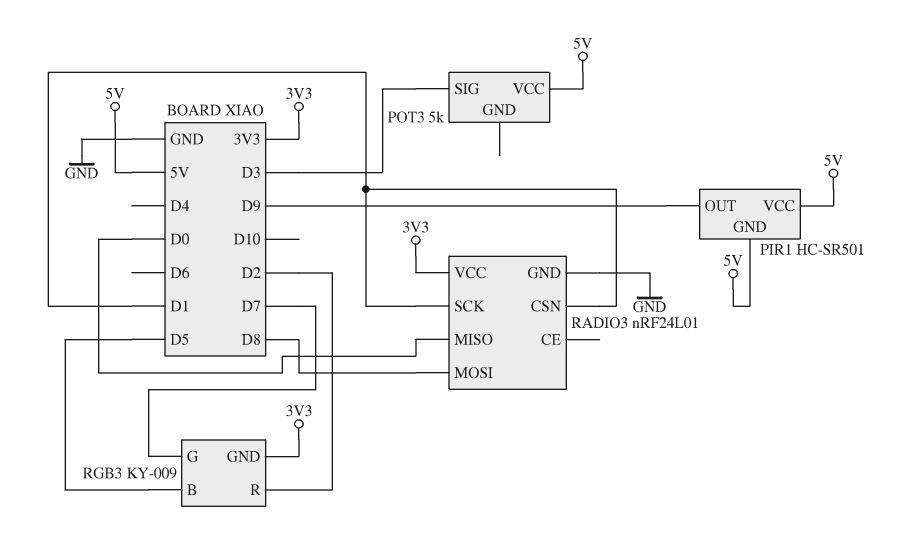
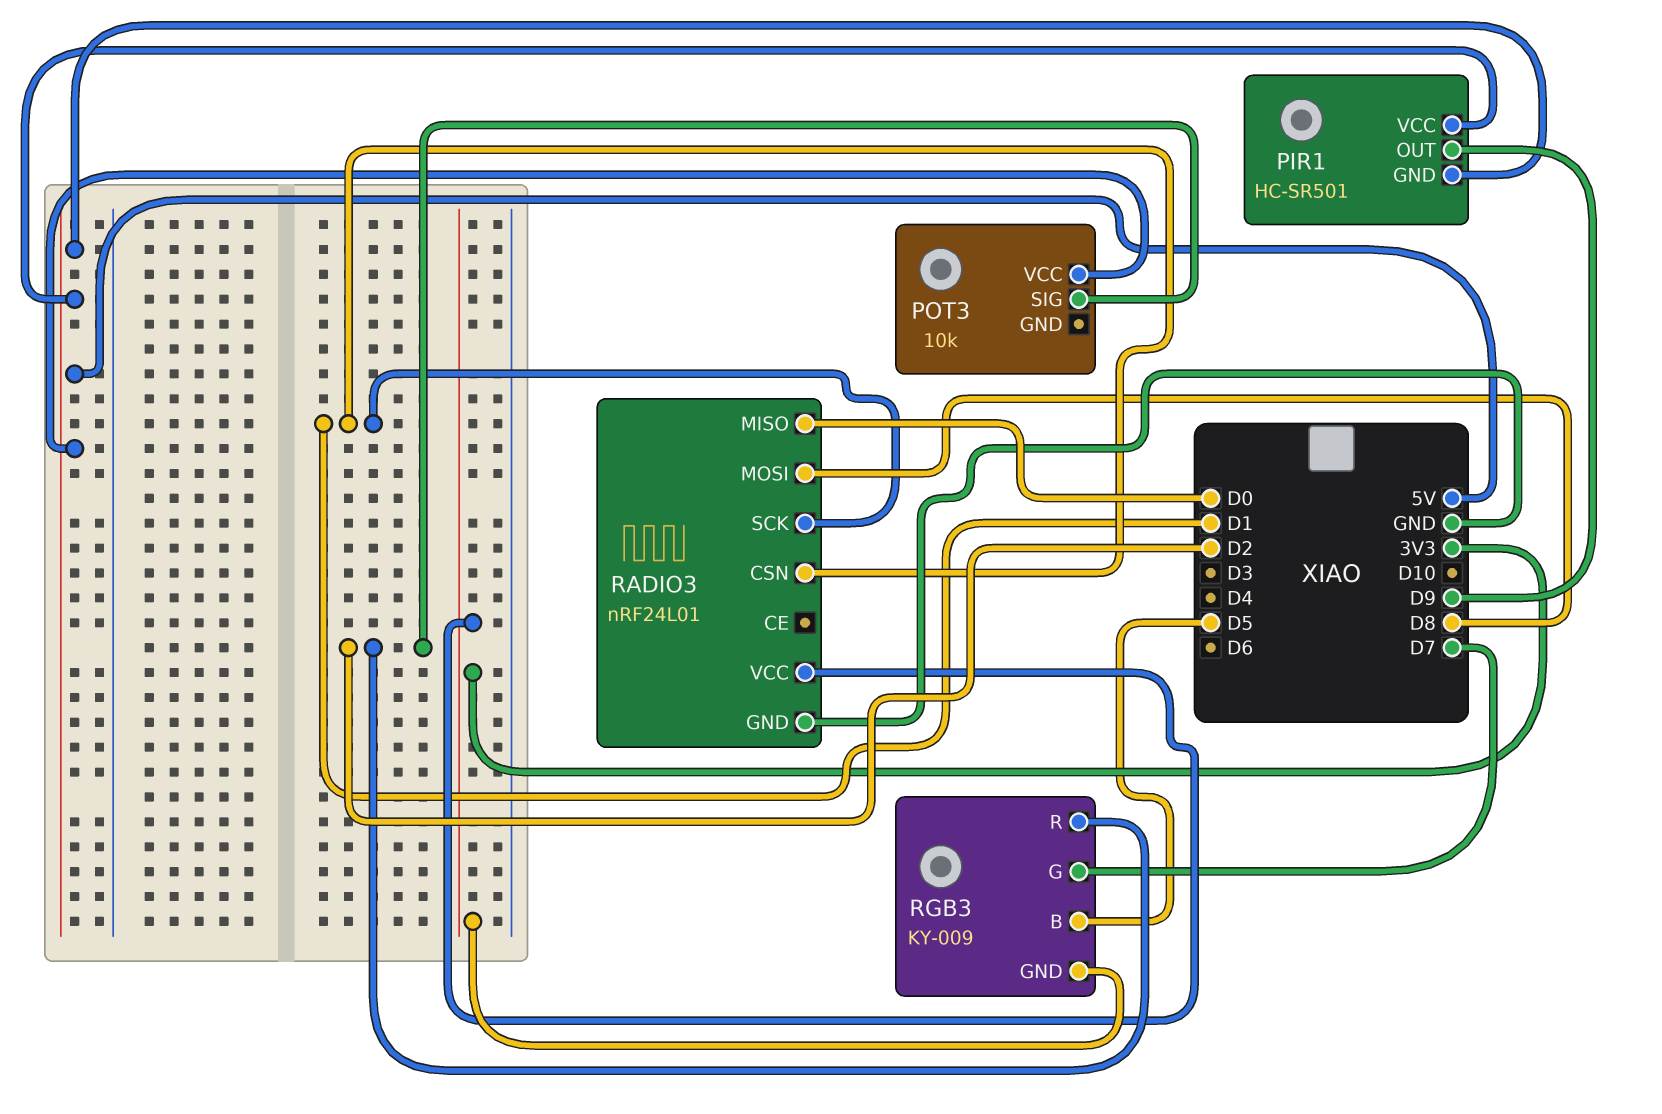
POT3: 5k -> 10k
POT3 pin SIG: D3 -> D2

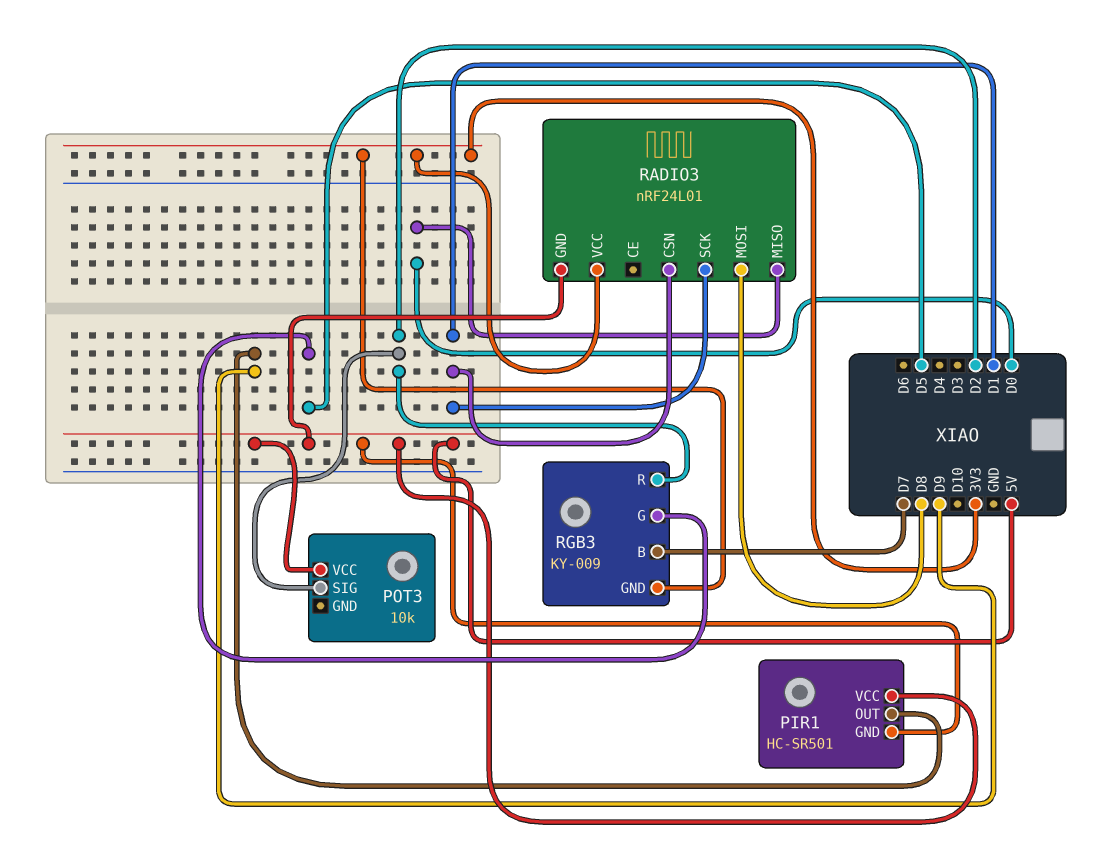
RADIO3 pin GND: GND -> 5V
RGB3 pin B: D5 -> D7
RGB3 pin G: D7 -> D5

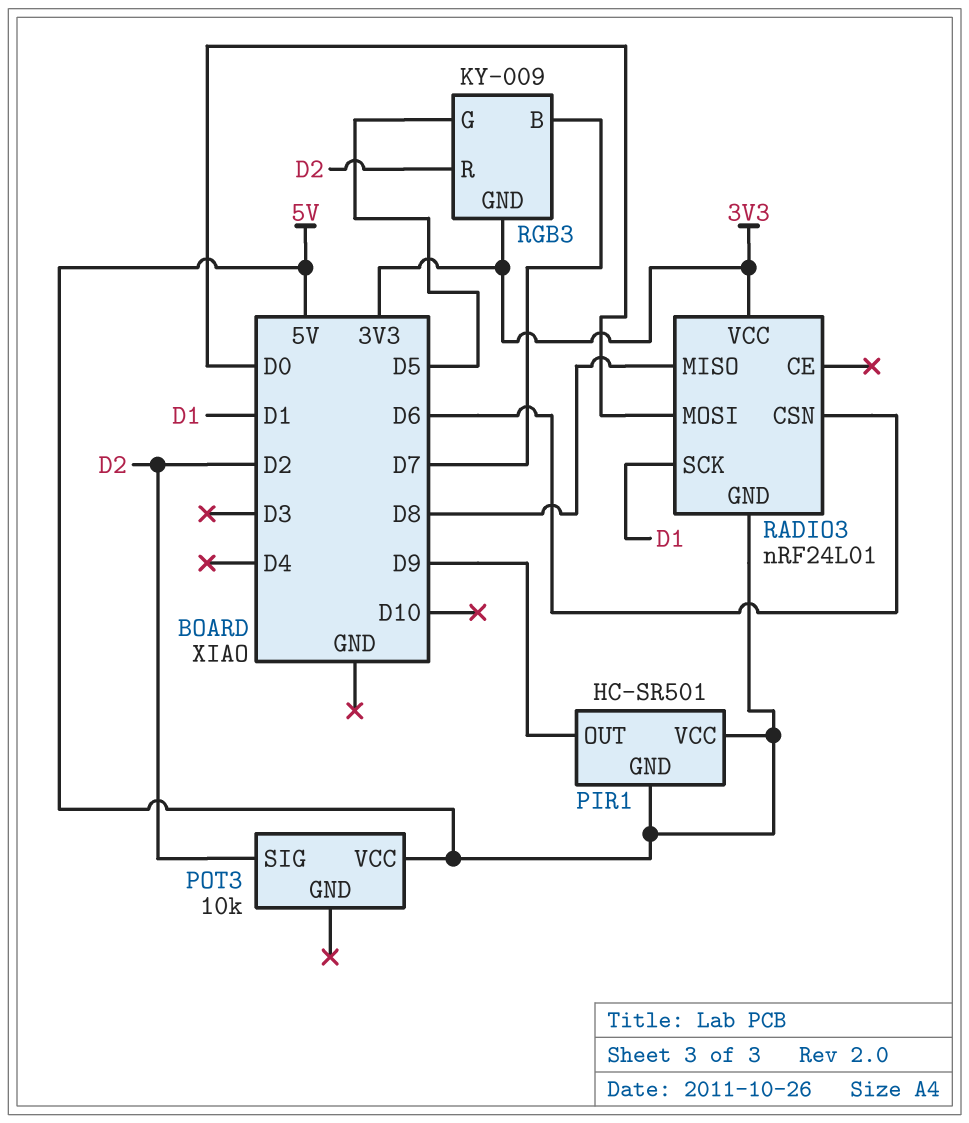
RADIO3 pin CSN: D1 -> D6
RADIO3 pin MISO: D0 -> D8
RADIO3 pin MOSI: D8 -> D0

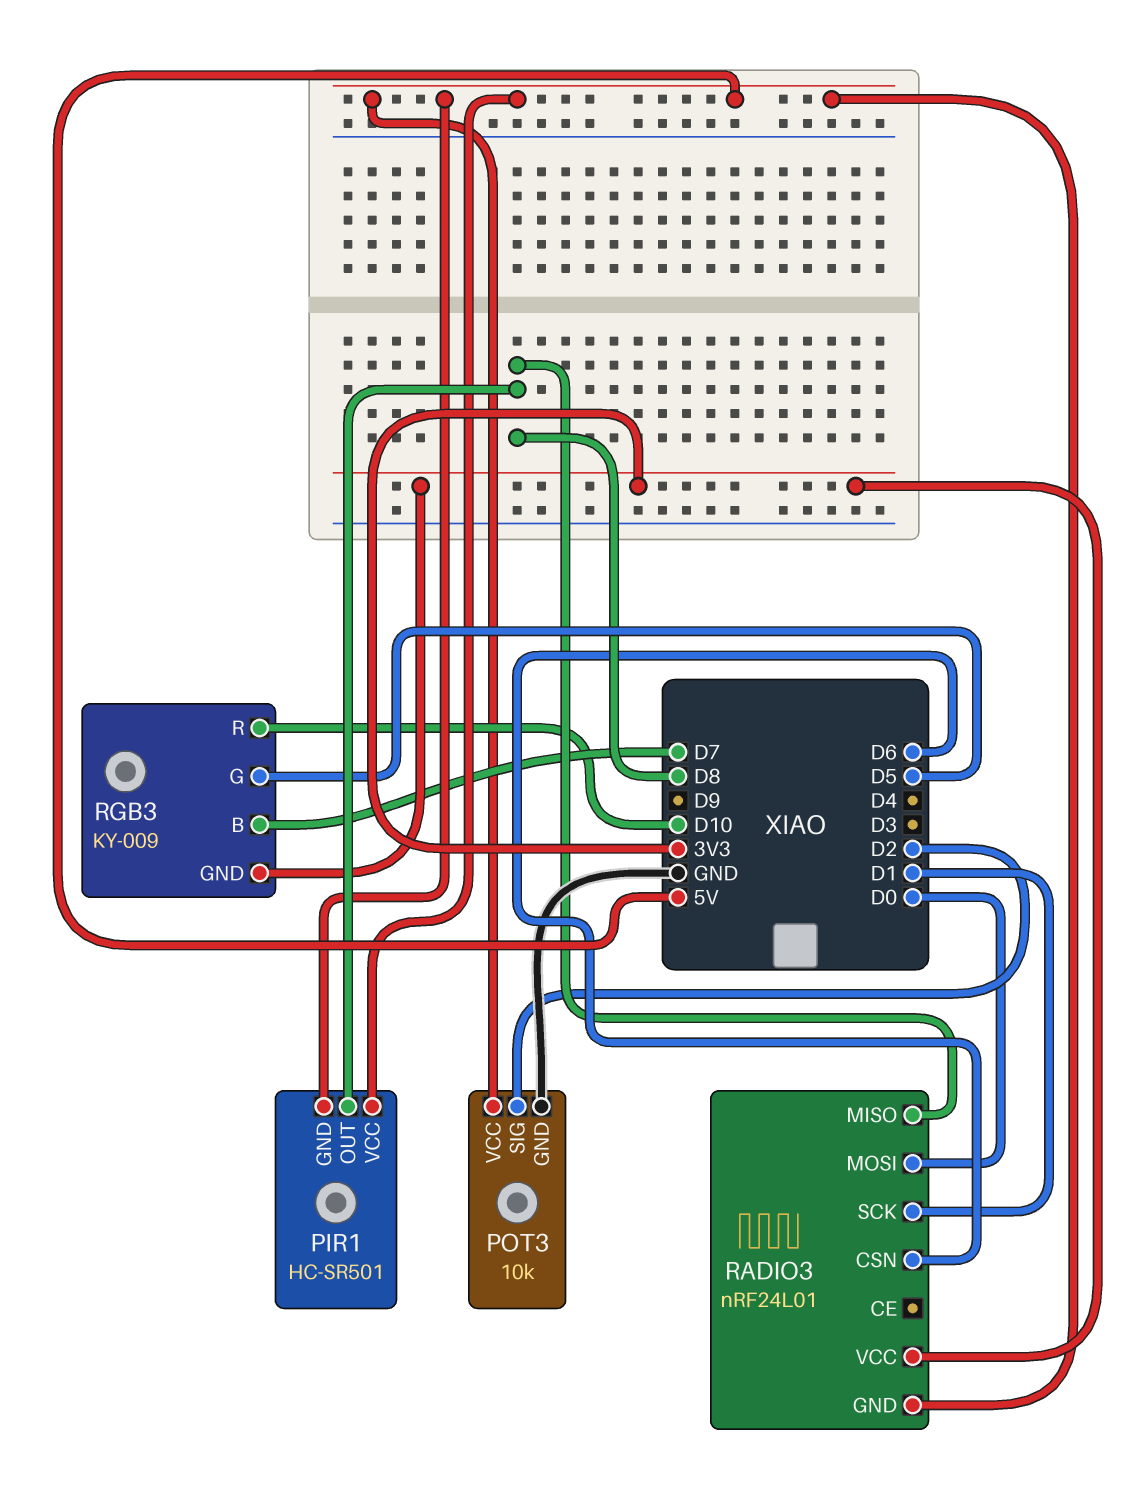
PIR1 pin OUT: D9 -> D8
POT3 pin GND: none -> GND
RGB3 pin R: D2 -> D10

